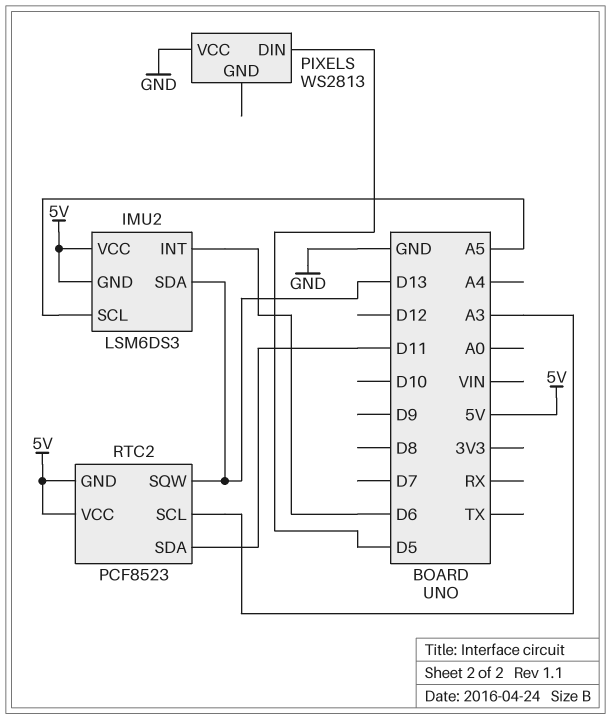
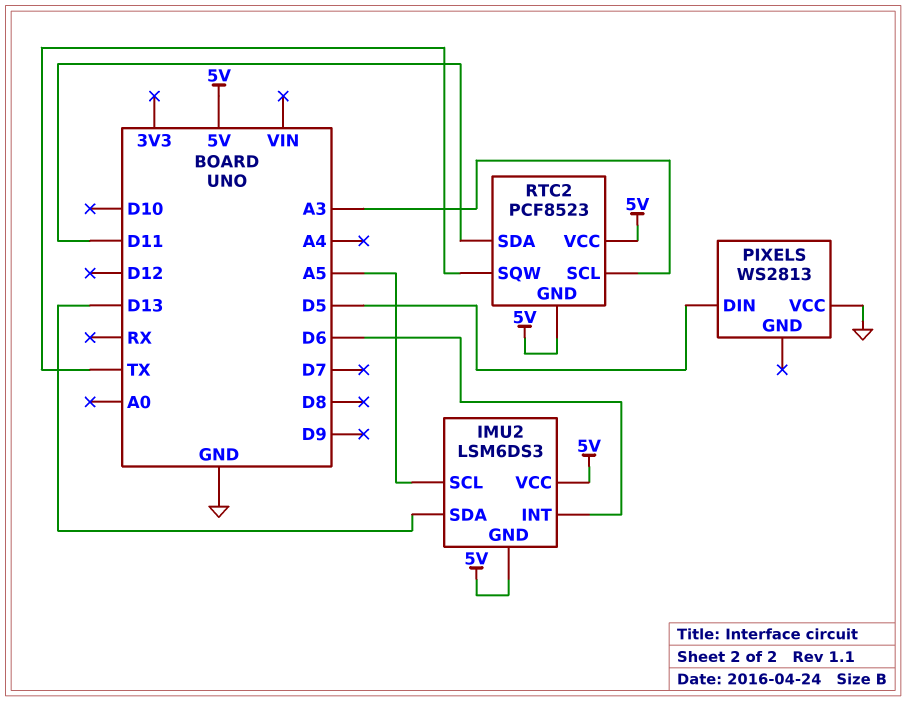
RTC2 pin SQW: D13 -> TX

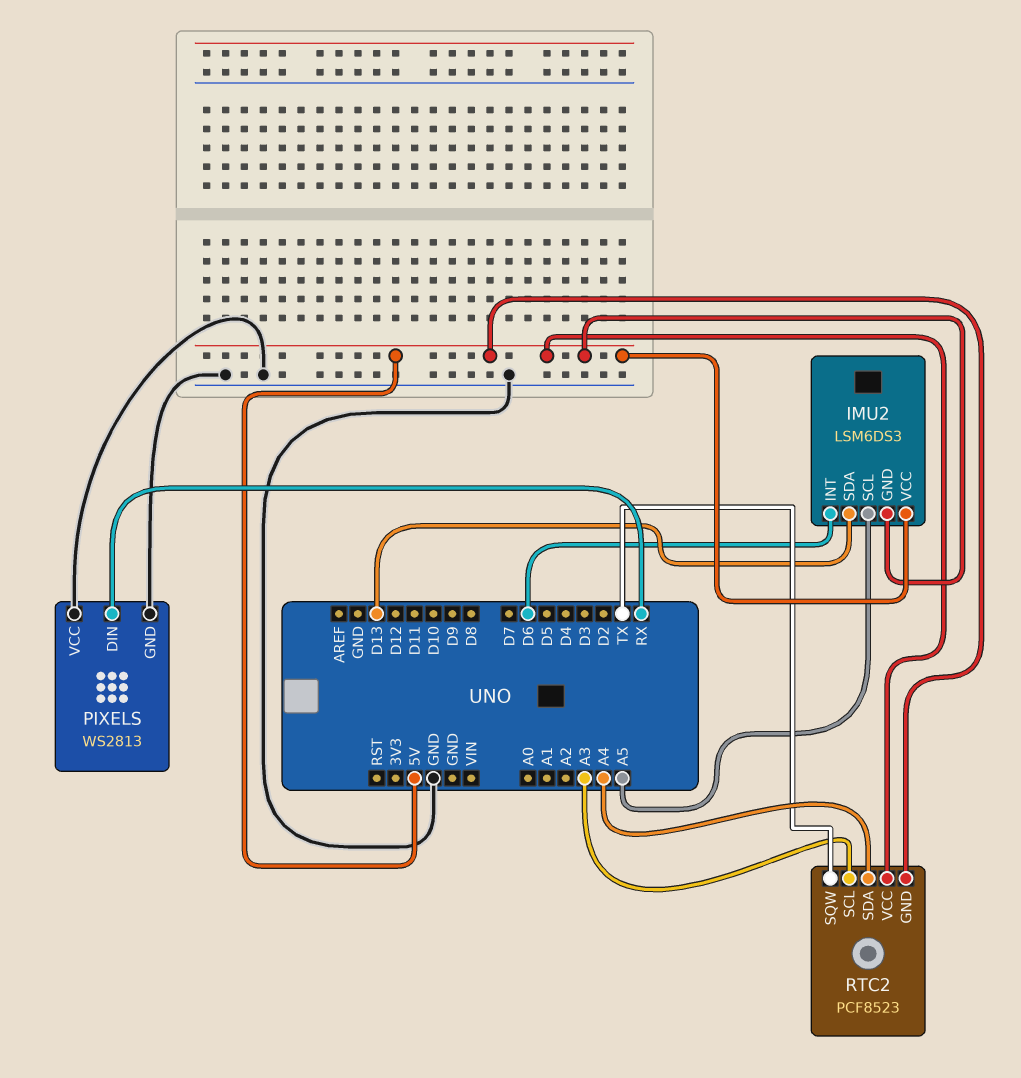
PIXELS pin DIN: D5 -> RX
PIXELS pin GND: none -> GND
RTC2 pin SDA: D11 -> A4

